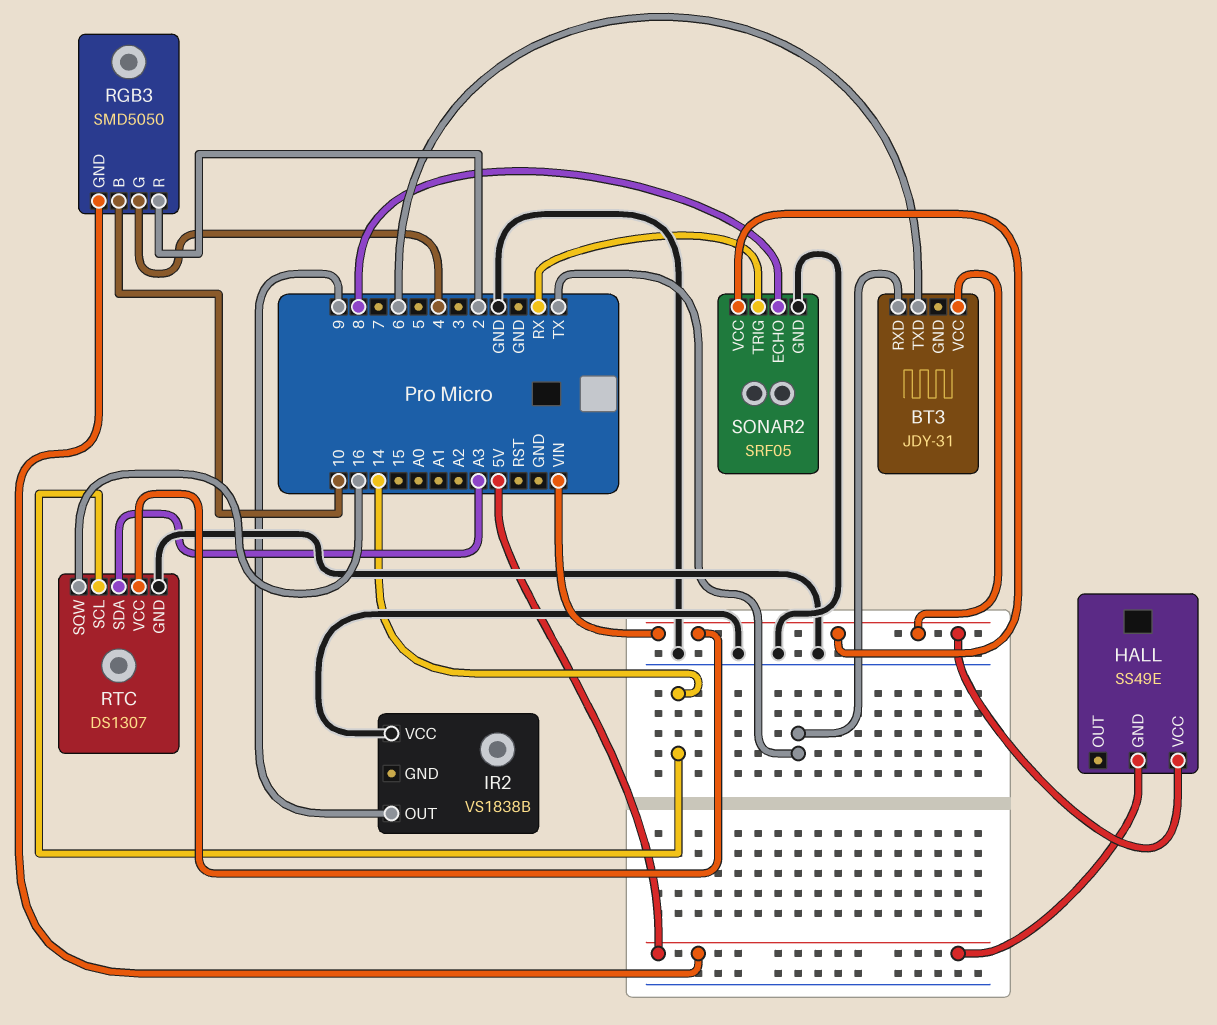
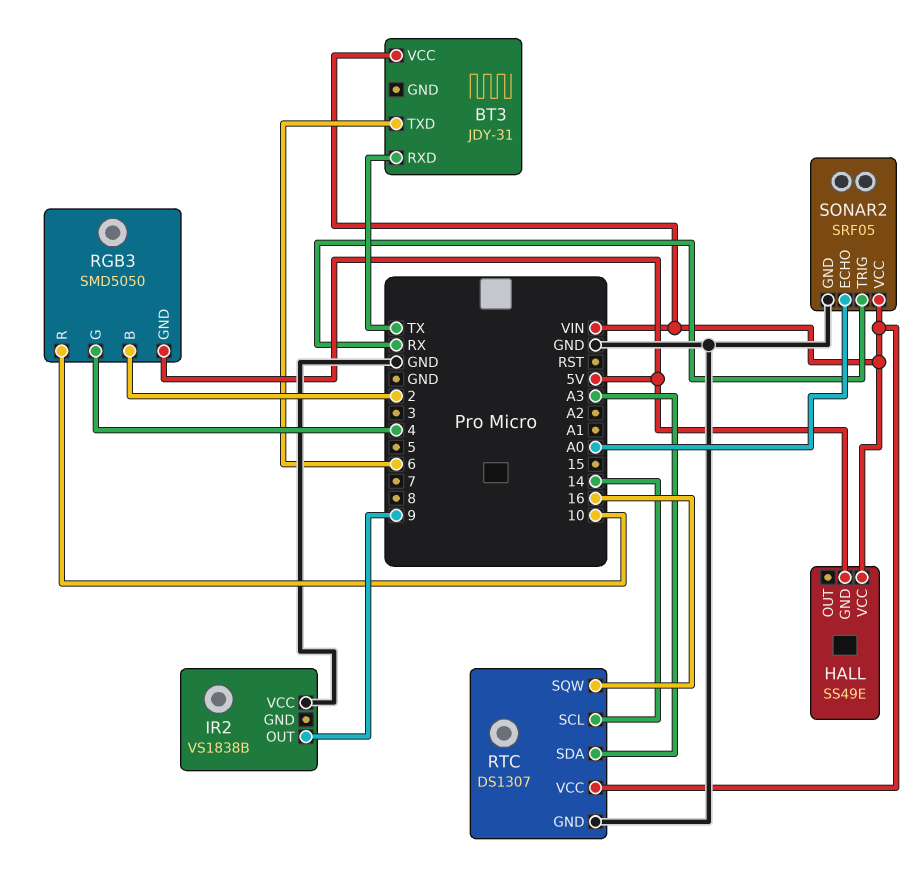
RGB3 pin B: 10 -> 2
RGB3 pin R: 2 -> 10
SONAR2 pin ECHO: 8 -> A0

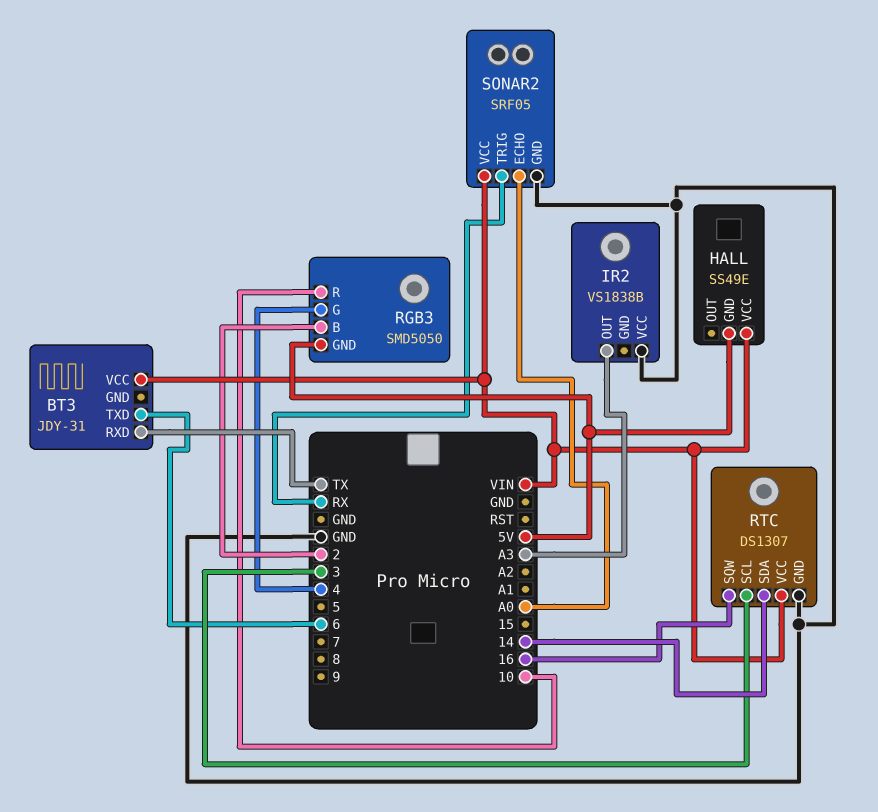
IR2 pin OUT: 9 -> A3
RTC pin SCL: 14 -> 3
RTC pin SDA: A3 -> 14

